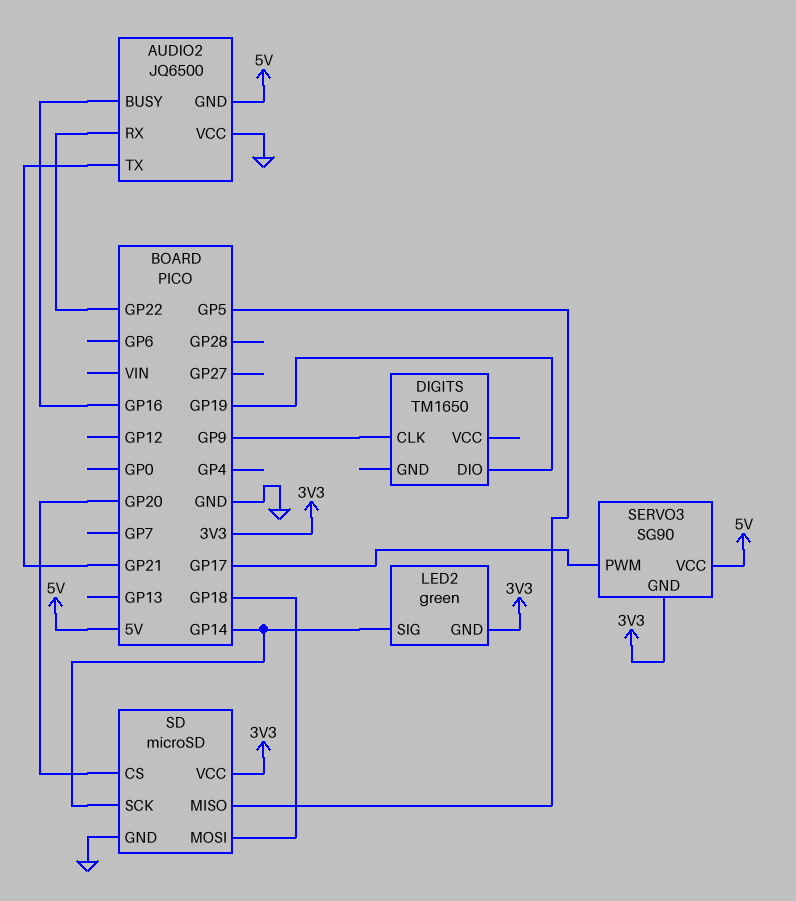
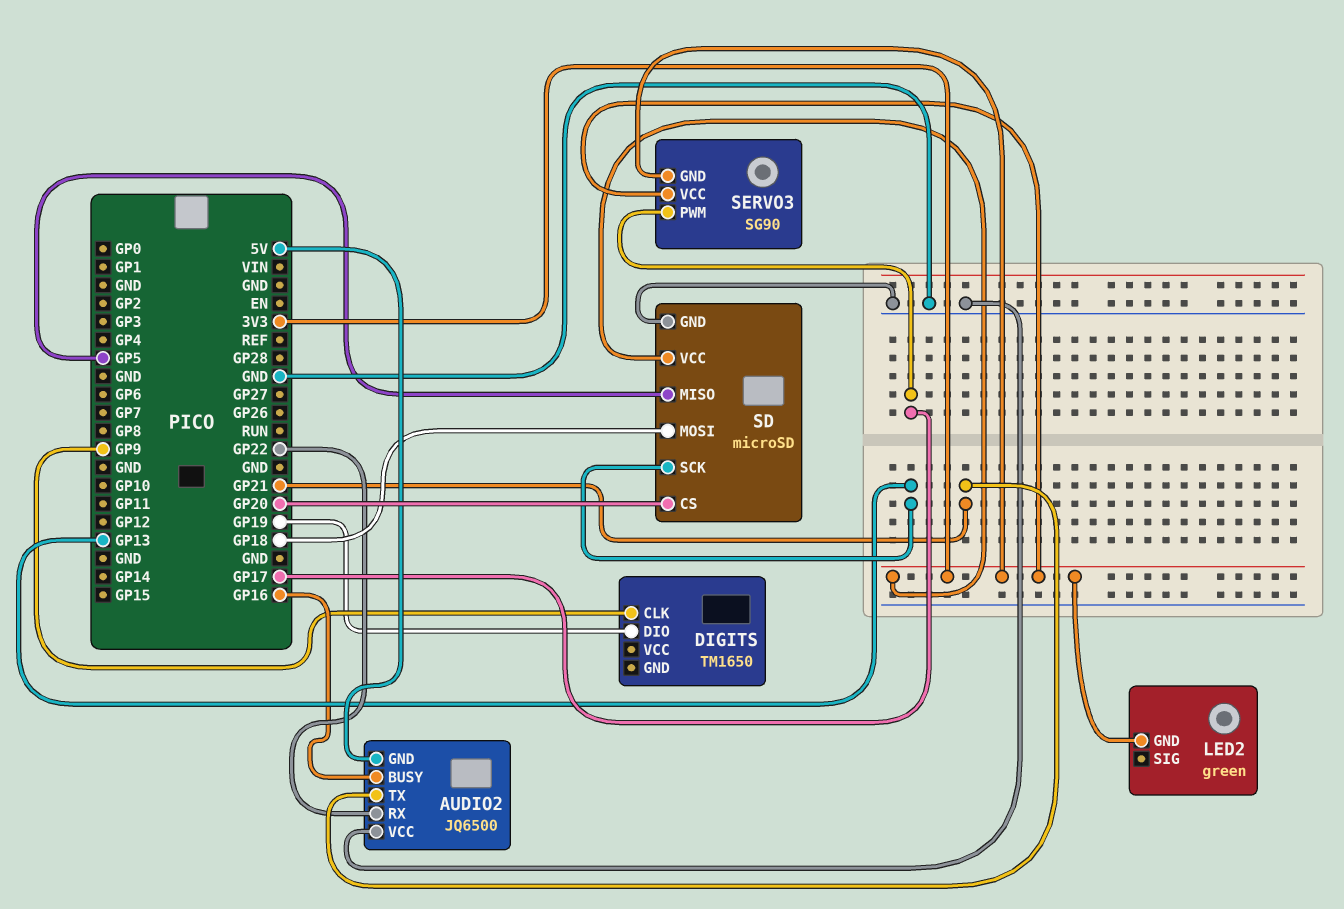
LED2 pin SIG: GP14 -> none
SD pin SCK: GP14 -> GP13
SERVO3 pin VCC: 5V -> 3V3

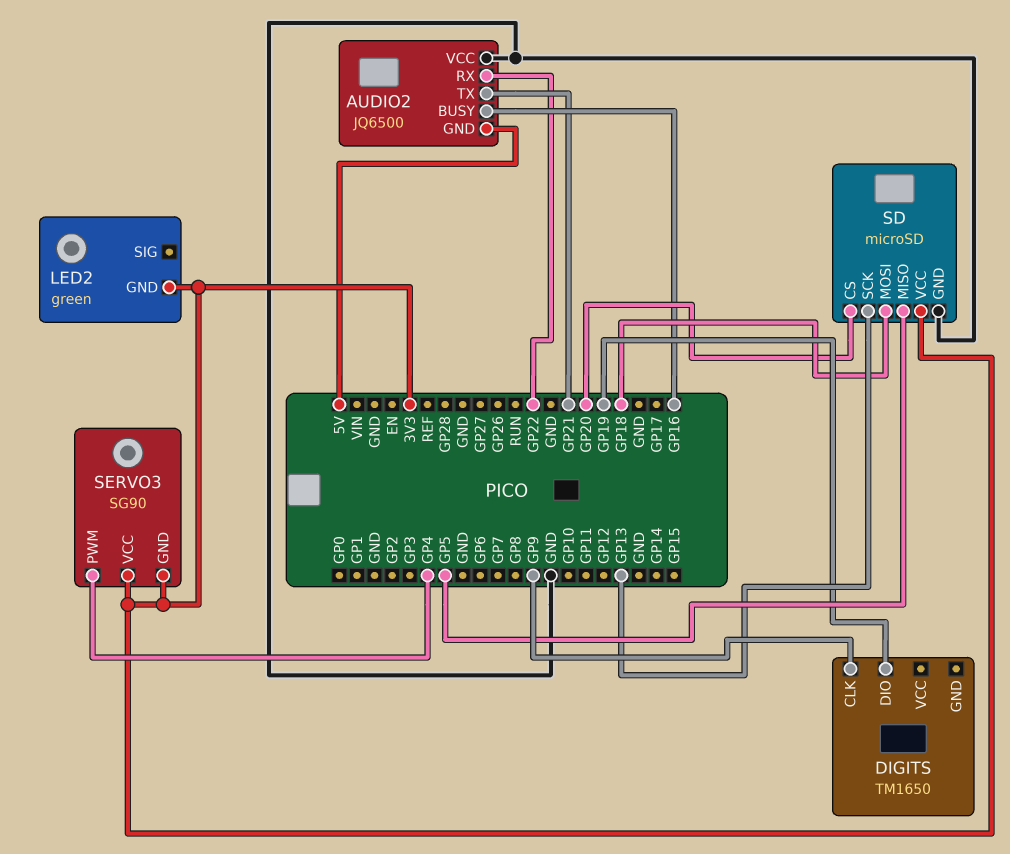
SERVO3 pin PWM: GP17 -> GP4

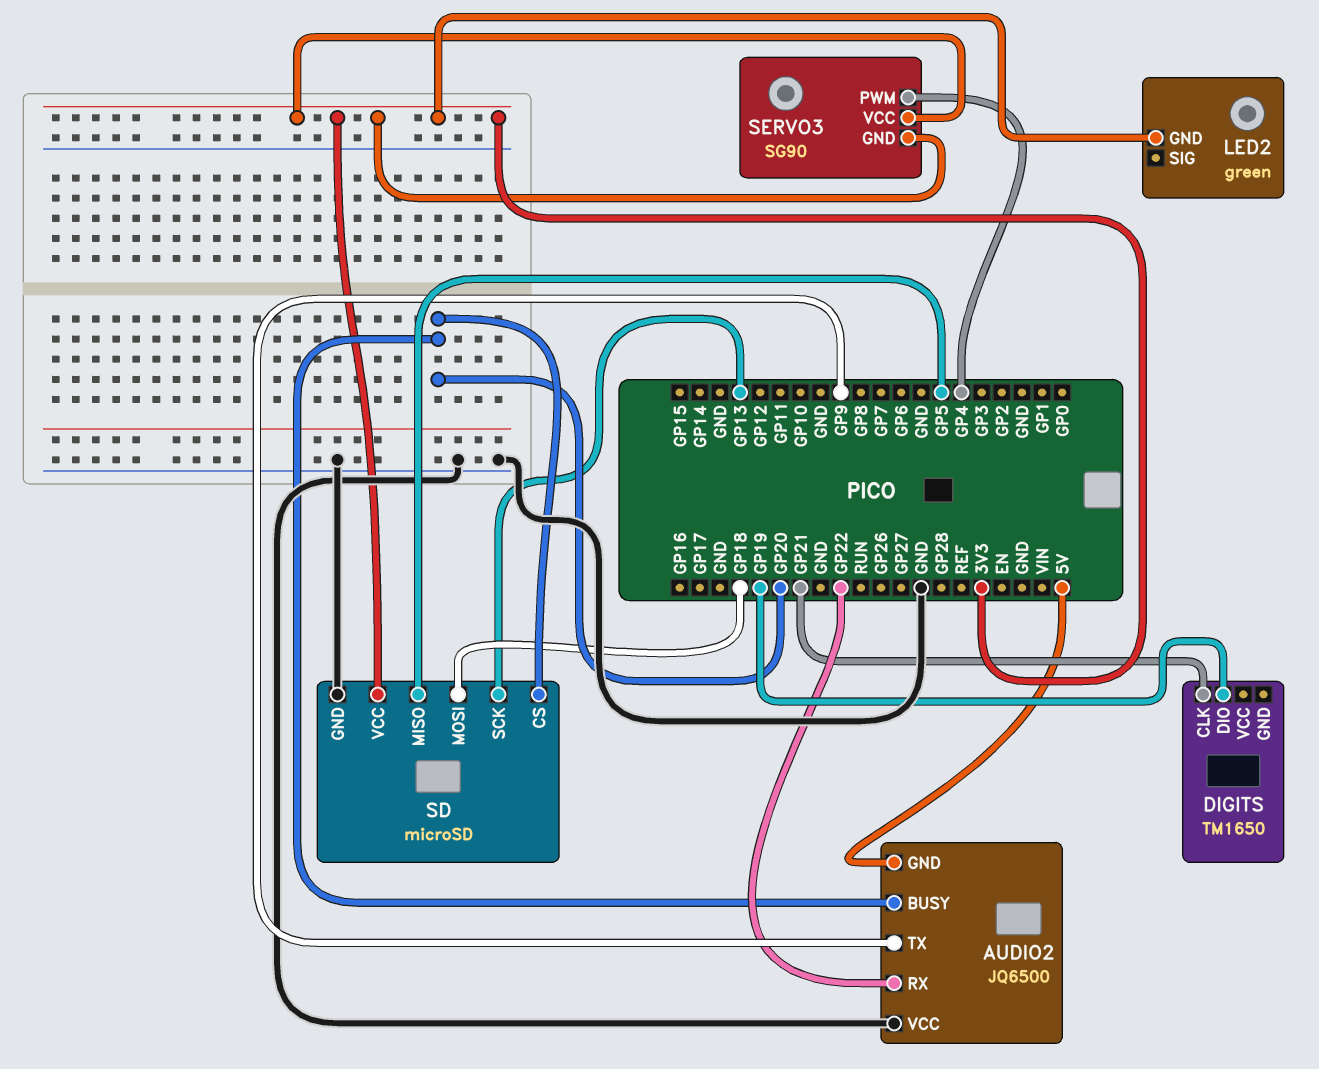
AUDIO2 pin BUSY: GP16 -> GP20
AUDIO2 pin TX: GP21 -> GP9
DIGITS pin CLK: GP9 -> GP21

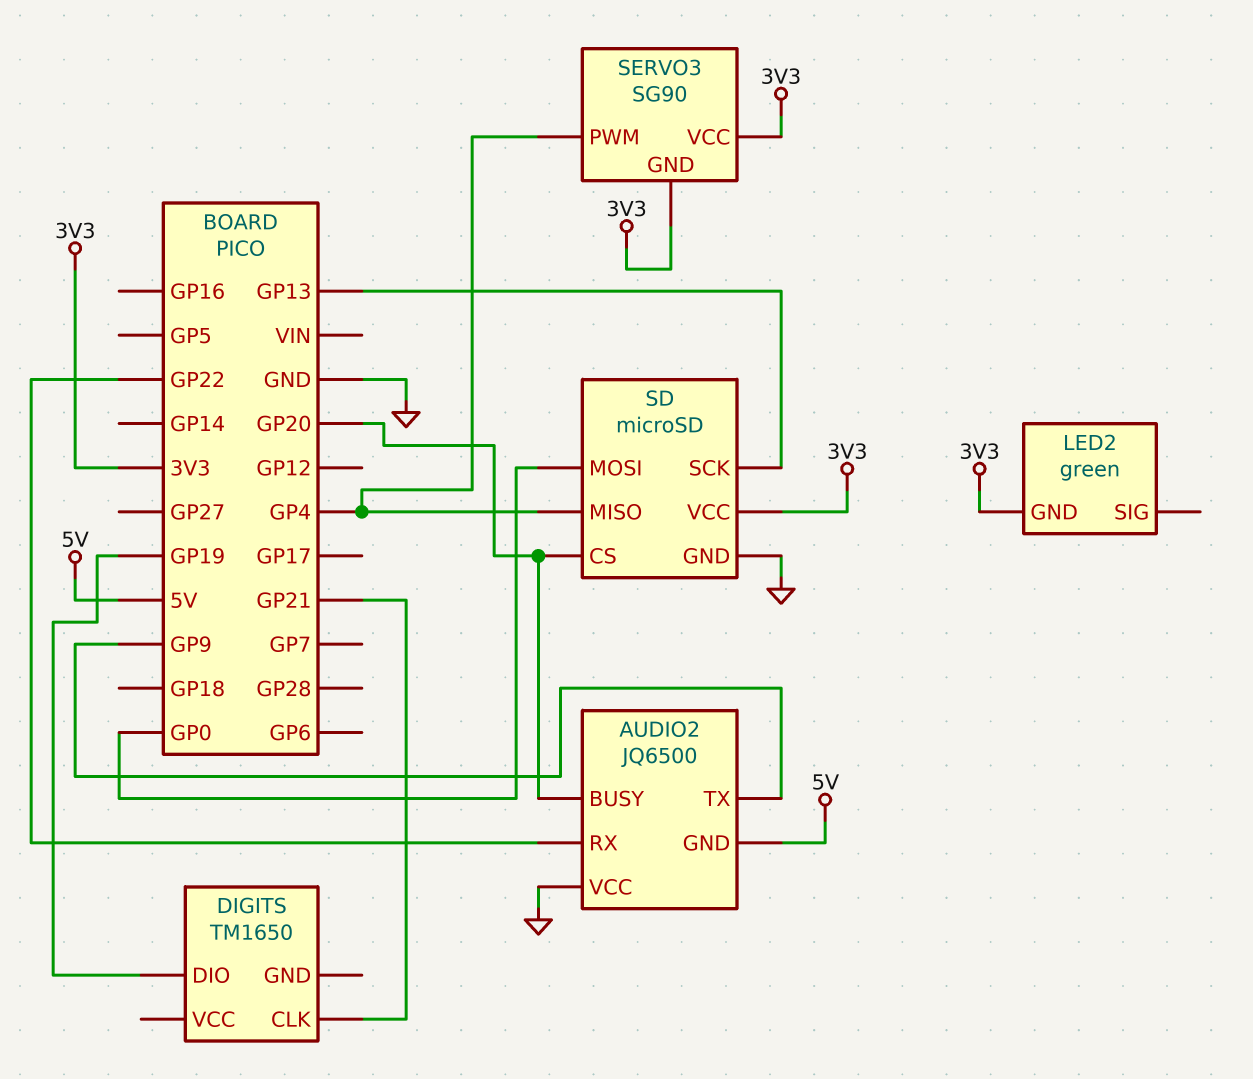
SD pin MISO: GP5 -> GP4
SD pin MOSI: GP18 -> GP0

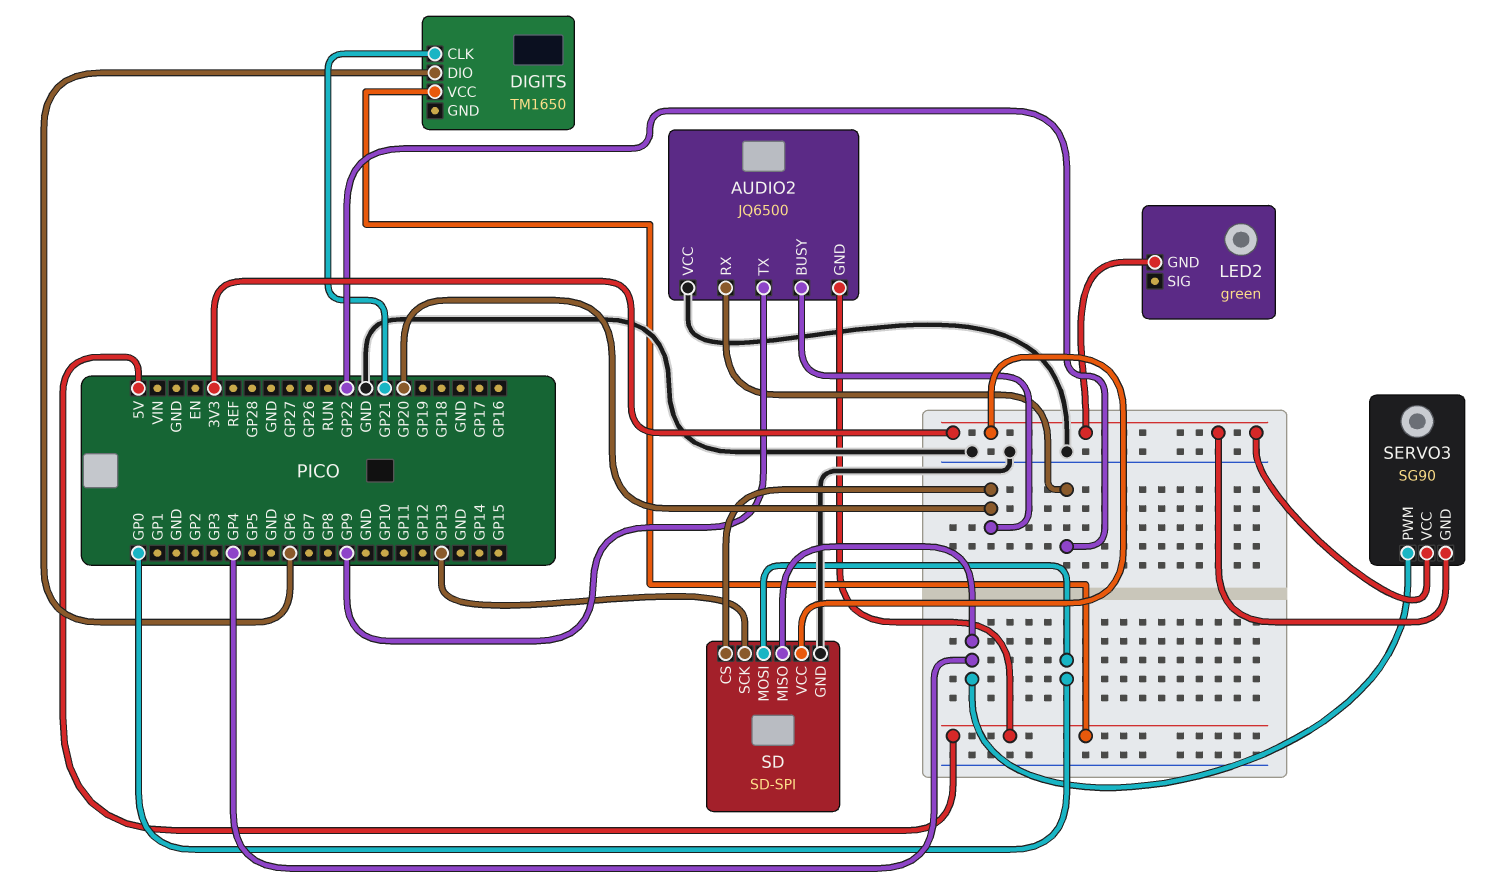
DIGITS pin DIO: GP19 -> GP6
DIGITS pin VCC: none -> 5V
SD: microSD -> SD-SPI

